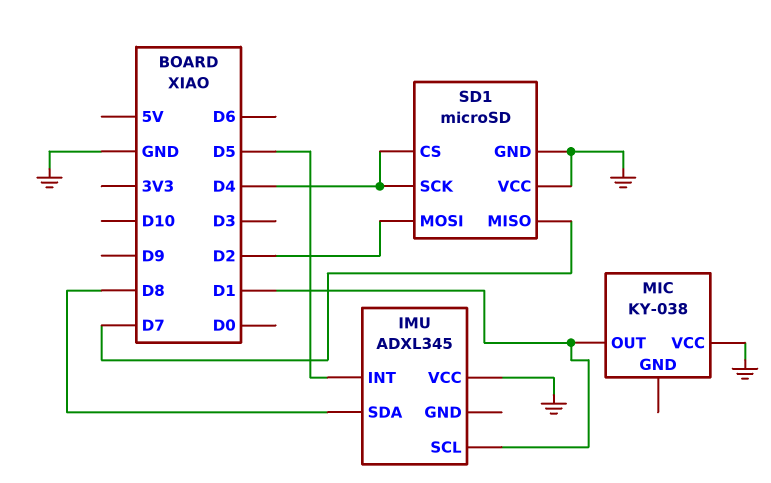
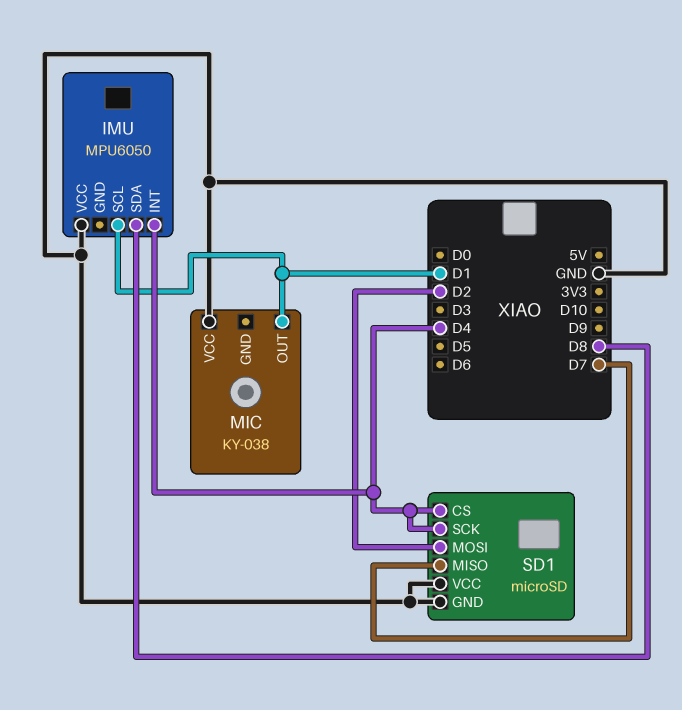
IMU: ADXL345 -> MPU6050
IMU pin INT: D5 -> D4

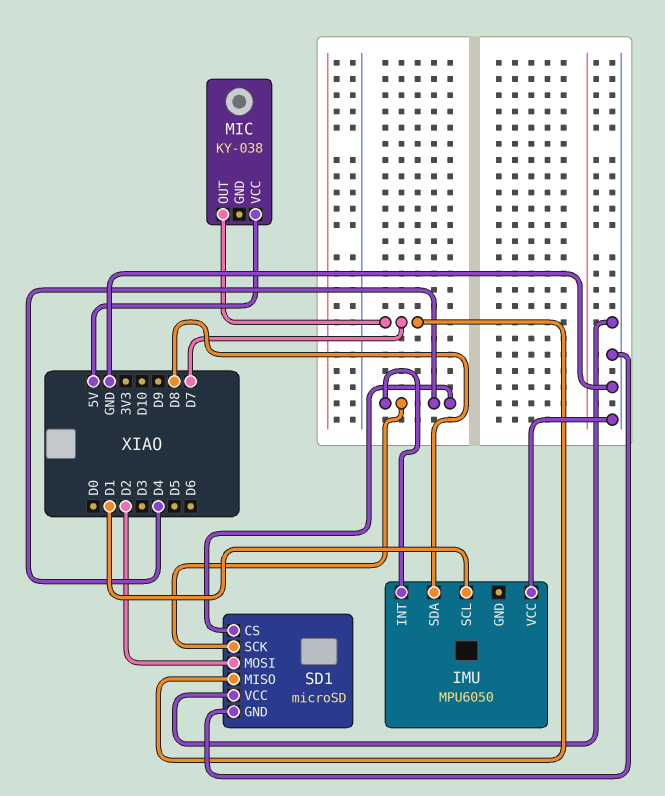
MIC pin OUT: D1 -> D7
MIC pin VCC: GND -> 5V

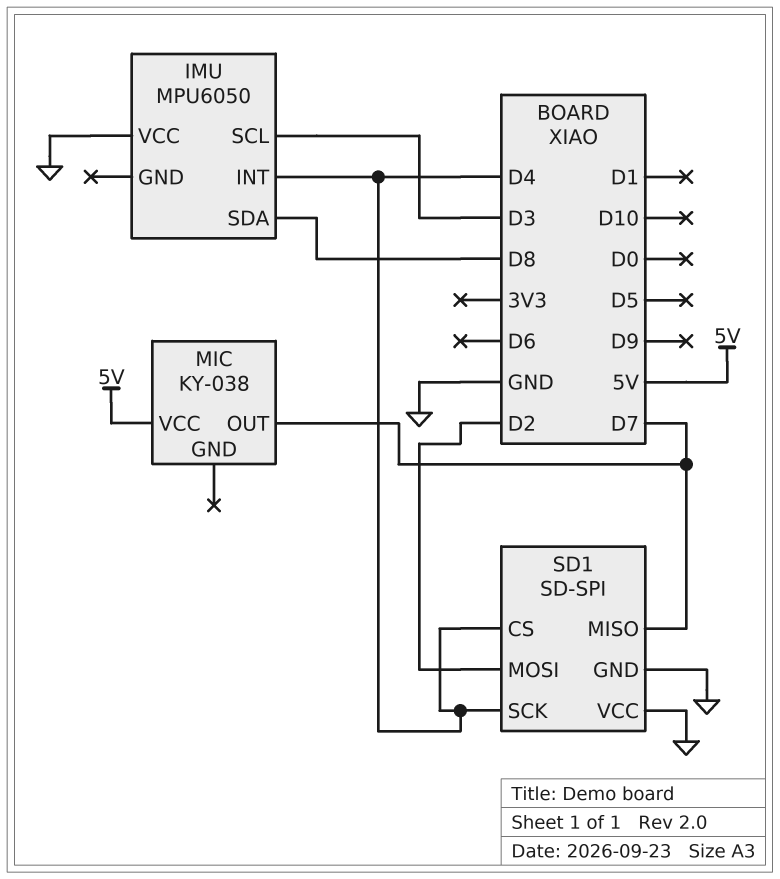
IMU pin SCL: D1 -> D3
SD1: microSD -> SD-SPI

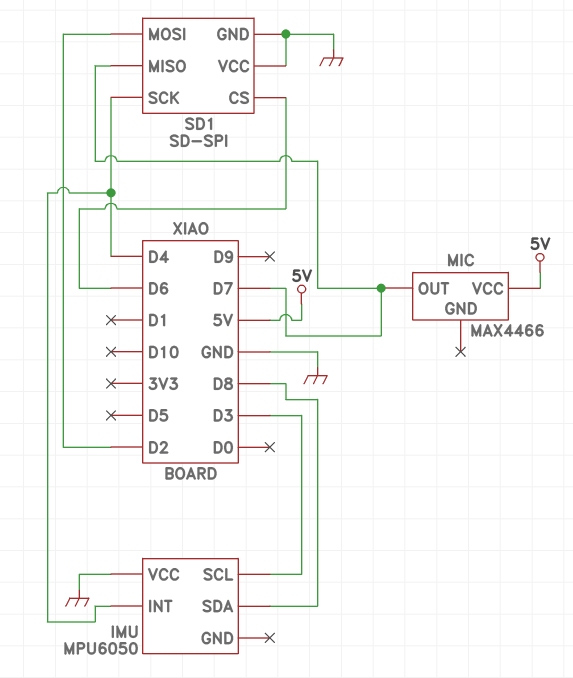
MIC: KY-038 -> MAX4466
SD1 pin CS: D4 -> D6

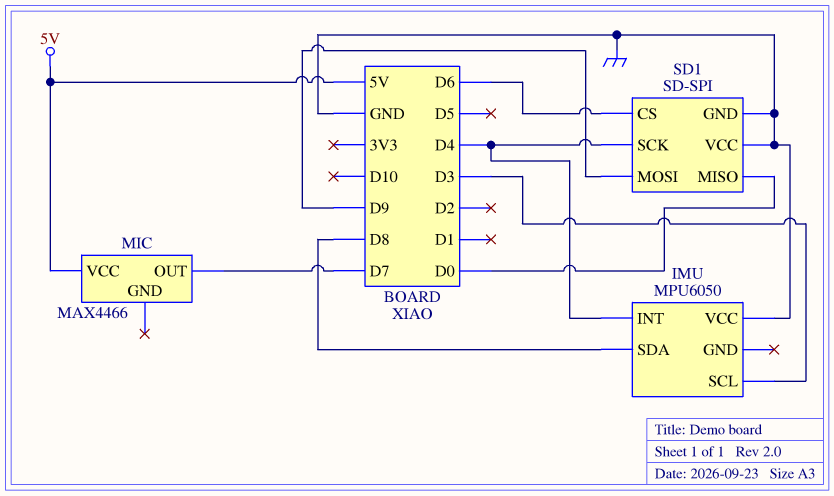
SD1 pin MISO: D7 -> D0
SD1 pin MOSI: D2 -> D9

